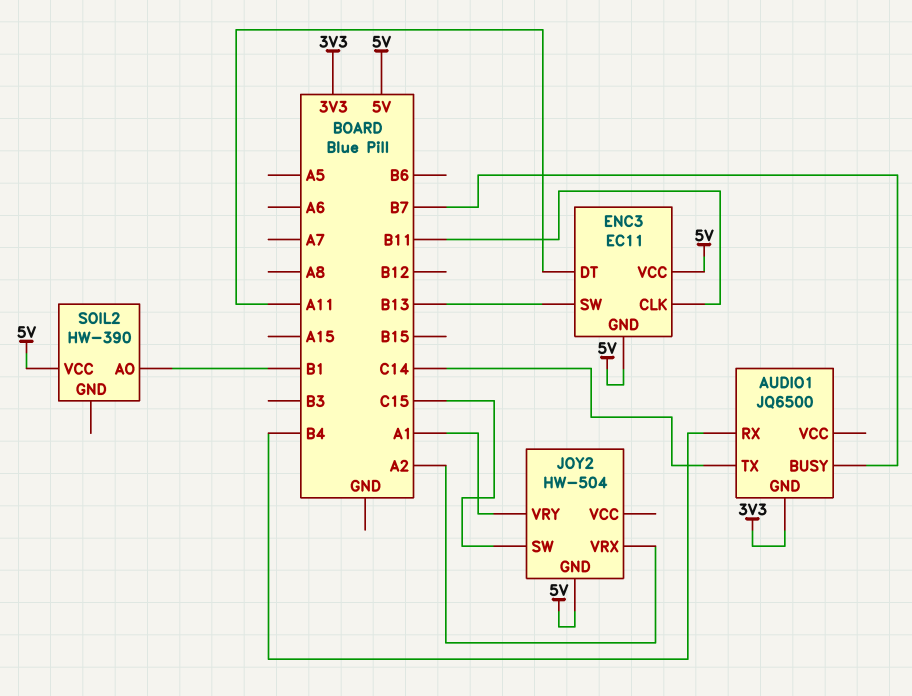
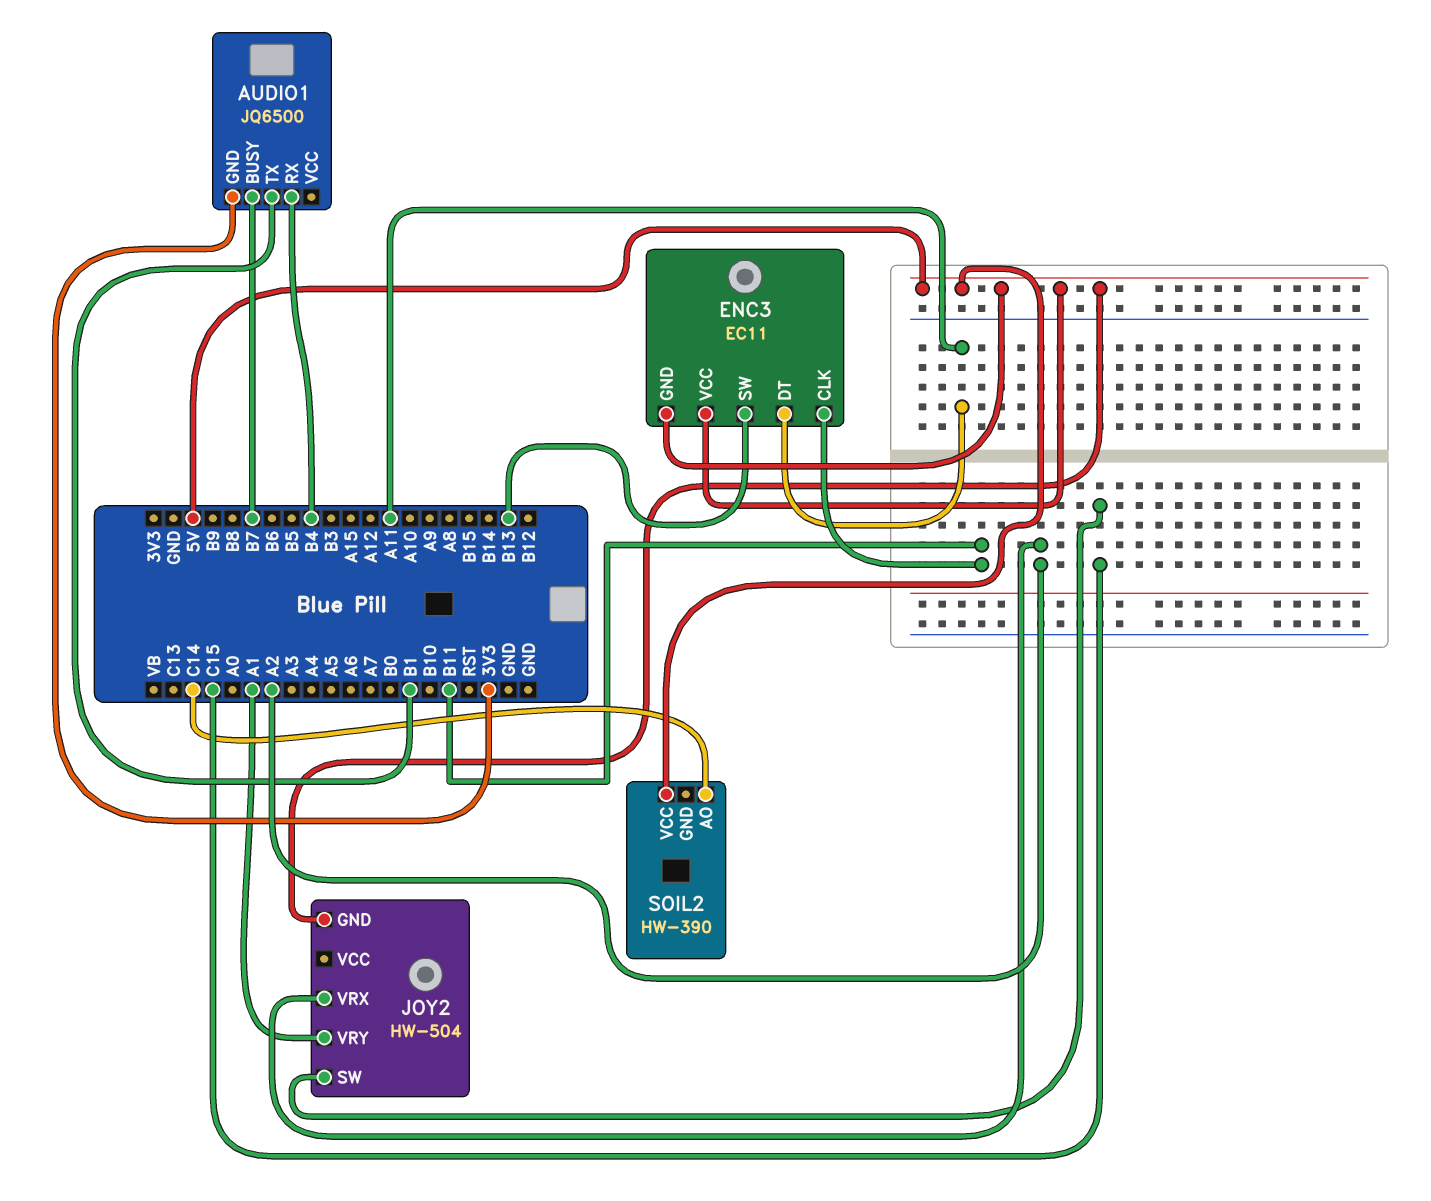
AUDIO1 pin TX: C14 -> B1
SOIL2 pin AO: B1 -> C14

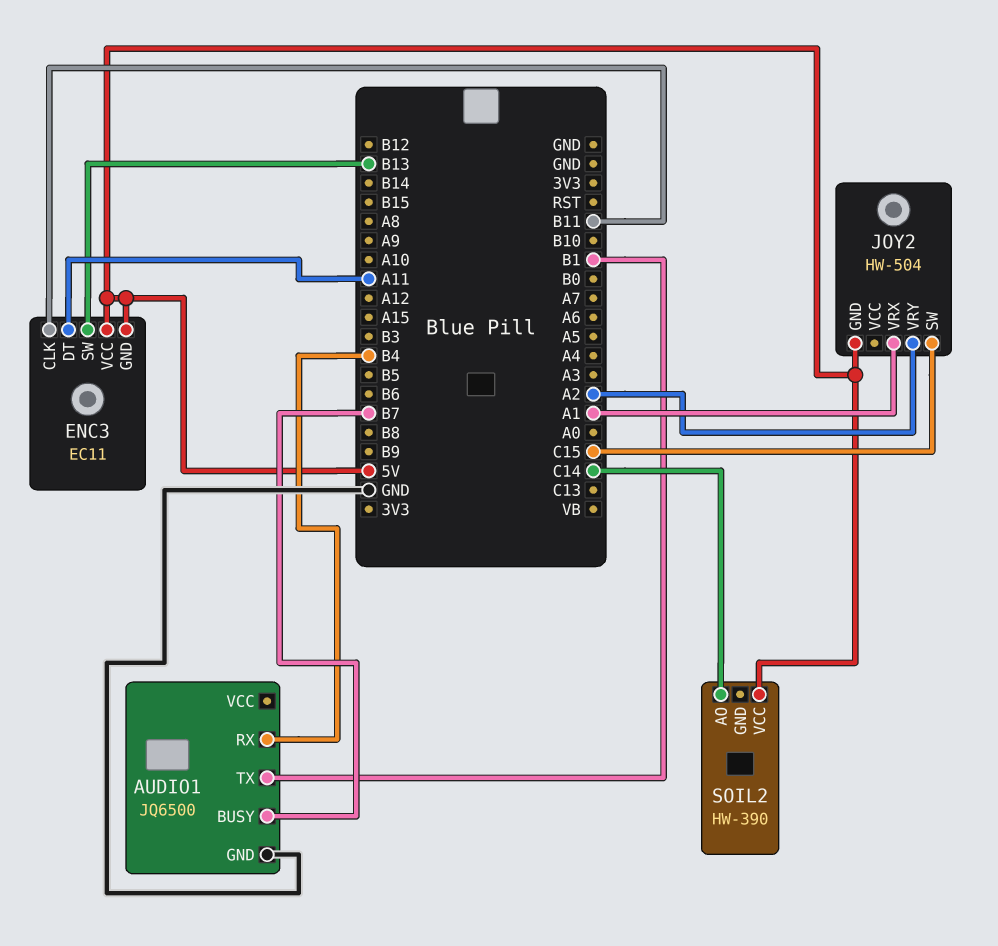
AUDIO1 pin GND: 3V3 -> GND
JOY2 pin VRX: A2 -> A1
JOY2 pin VRY: A1 -> A2

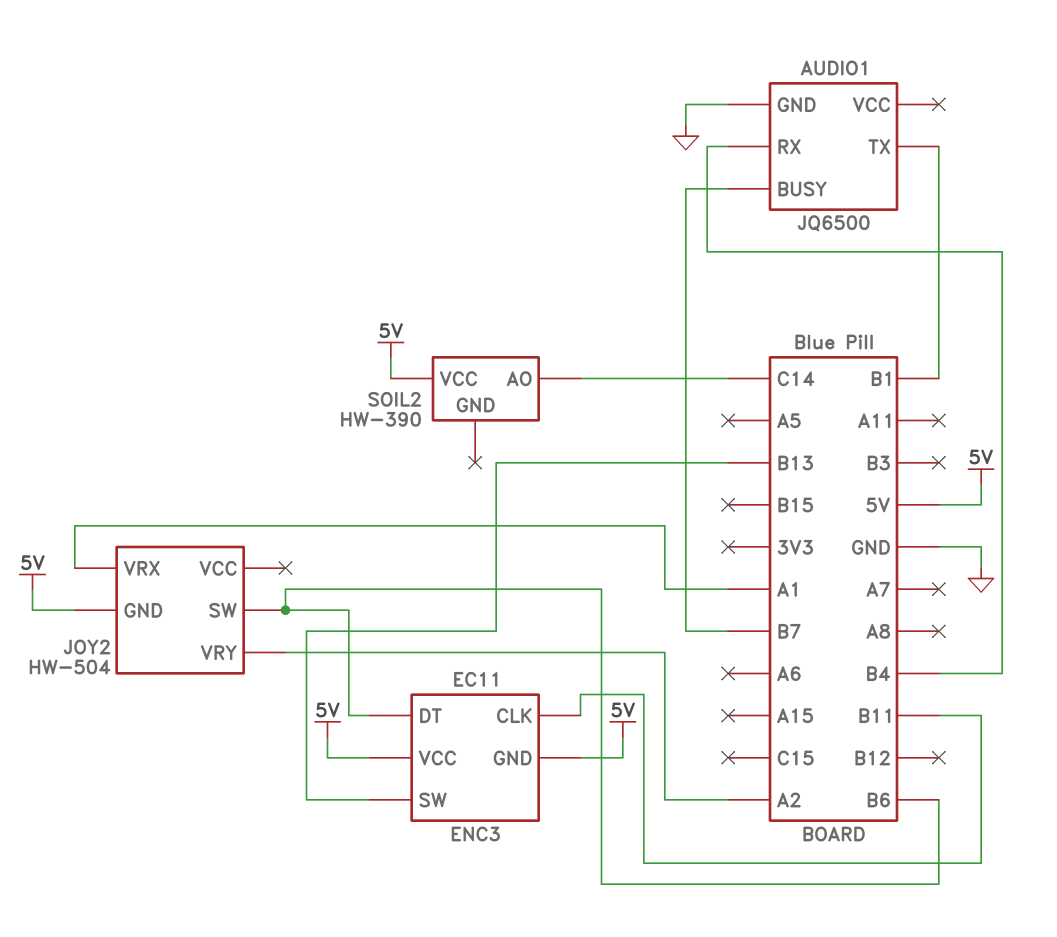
ENC3 pin DT: A11 -> B6
JOY2 pin SW: C15 -> B6

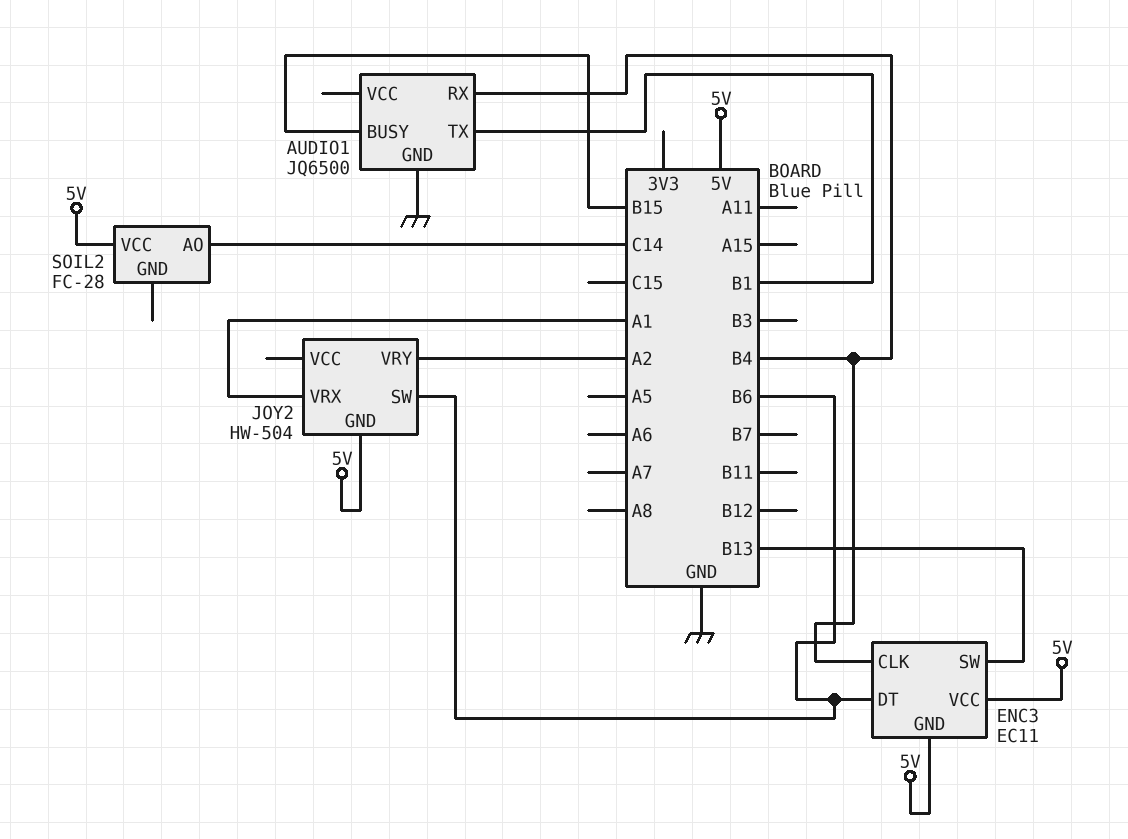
AUDIO1 pin BUSY: B7 -> B15
ENC3 pin CLK: B11 -> B4
SOIL2: HW-390 -> FC-28

